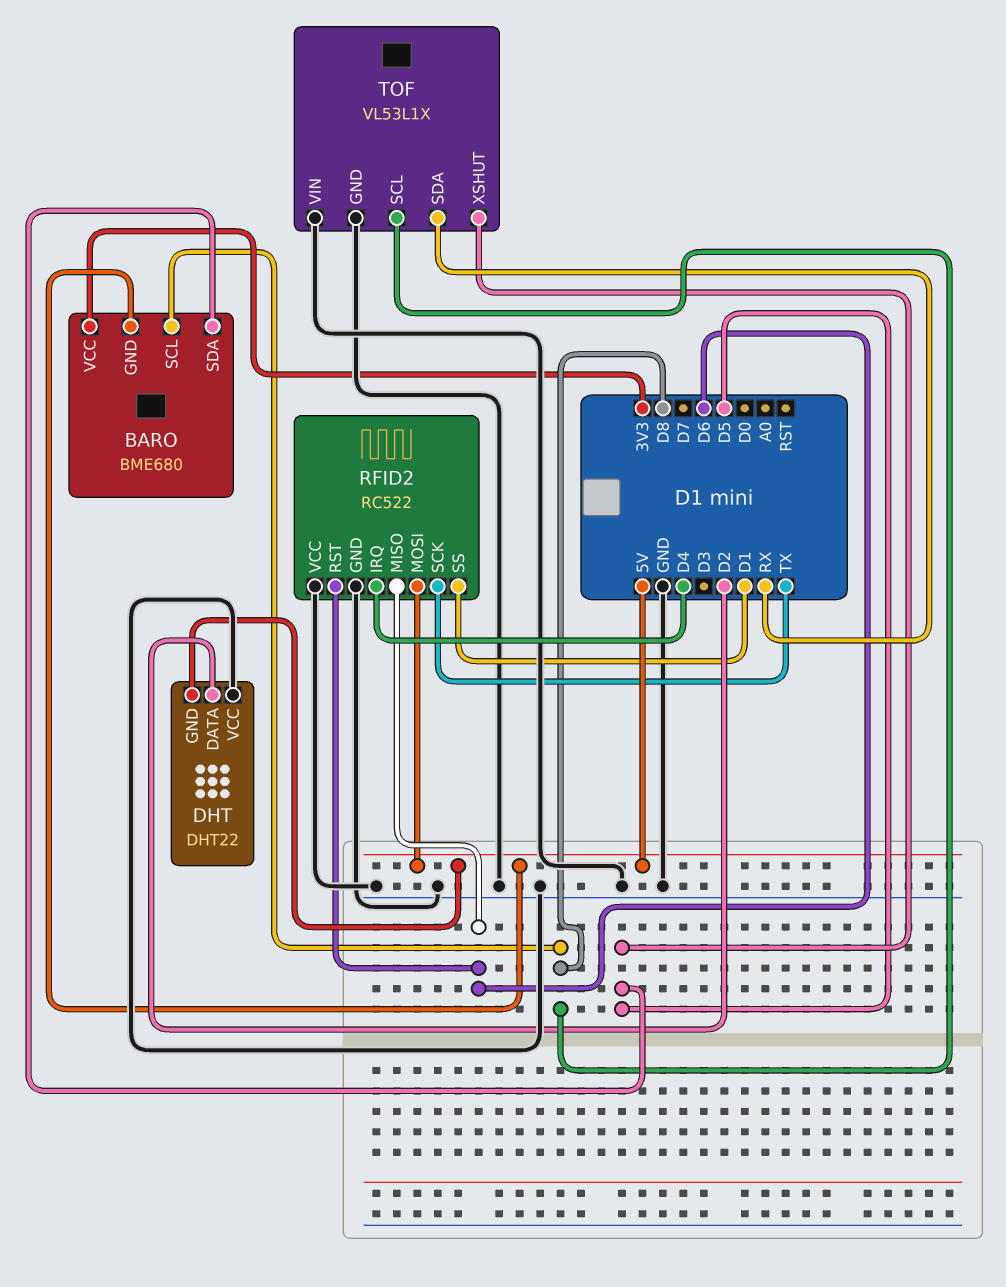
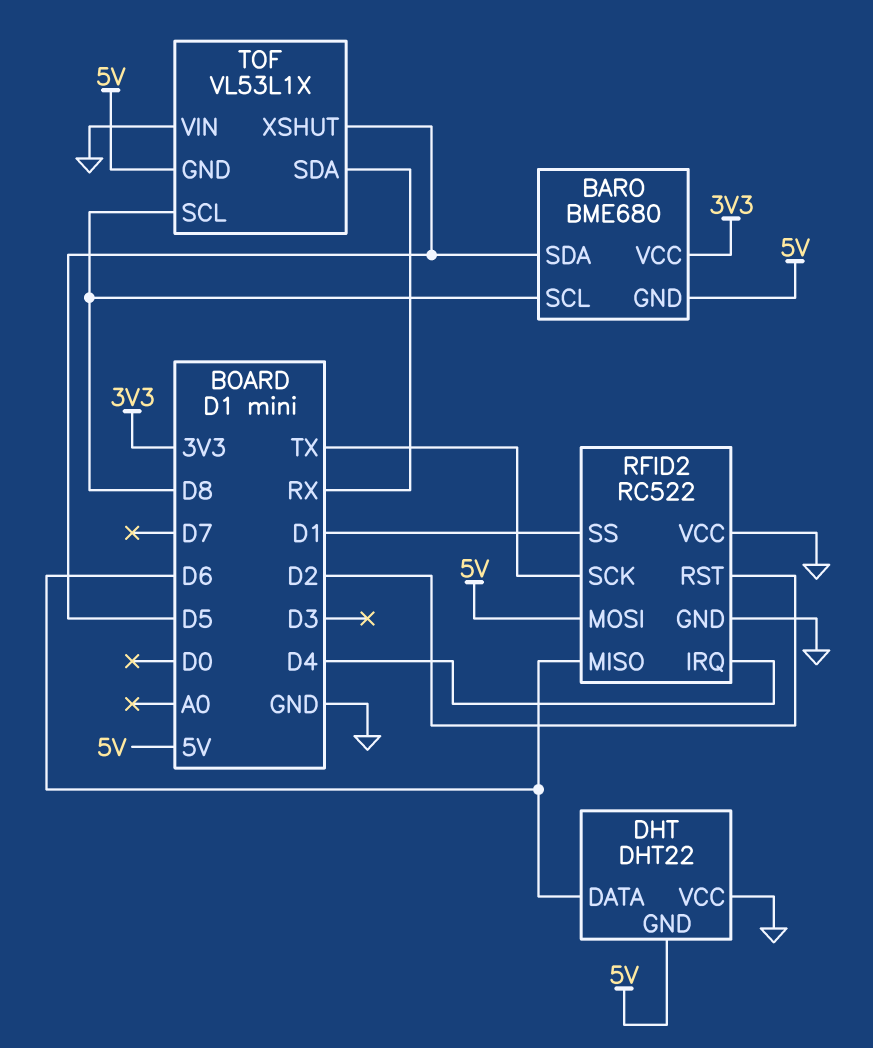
DHT pin DATA: D2 -> D6
RFID2 pin RST: D6 -> D2
TOF pin GND: GND -> 5V

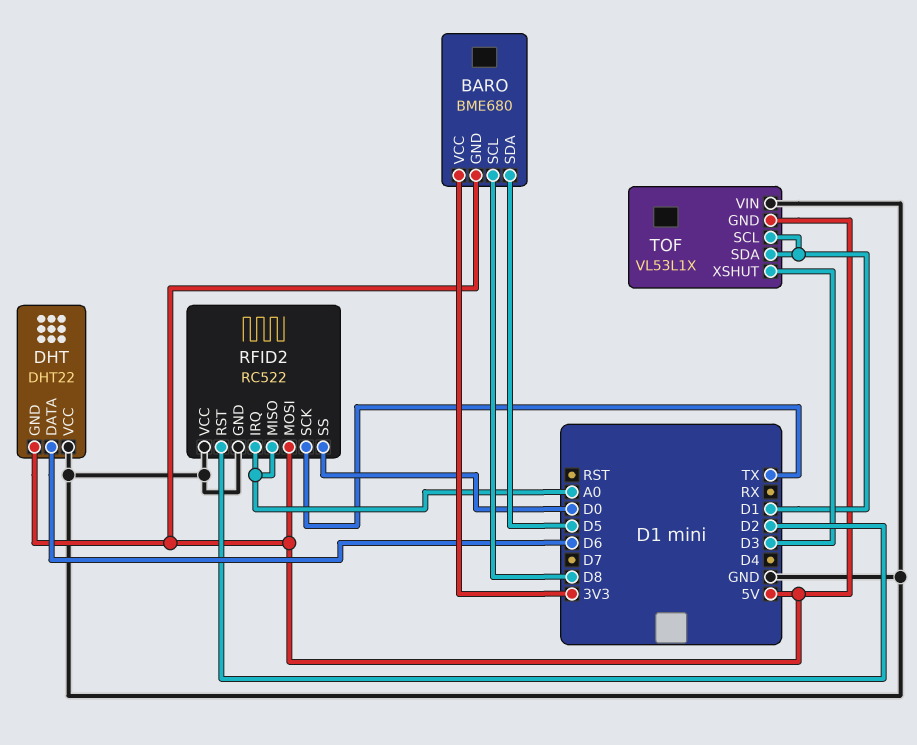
RFID2 pin IRQ: D4 -> A0
RFID2 pin MISO: D6 -> A0
RFID2 pin SS: D1 -> D0
TOF pin SCL: D8 -> D1
TOF pin SDA: RX -> D1
TOF pin XSHUT: D5 -> D3

